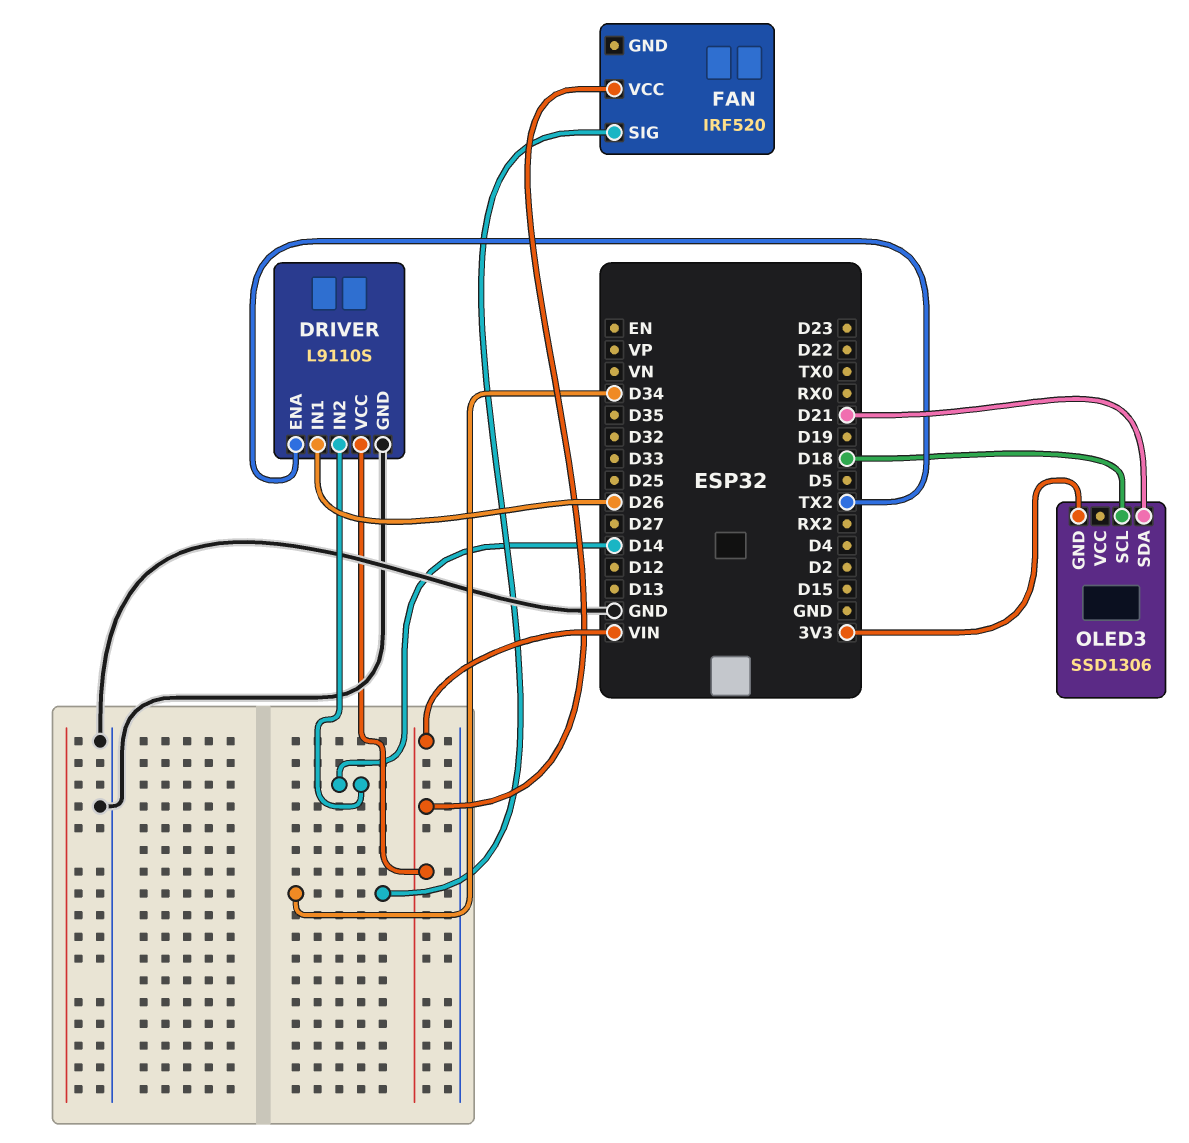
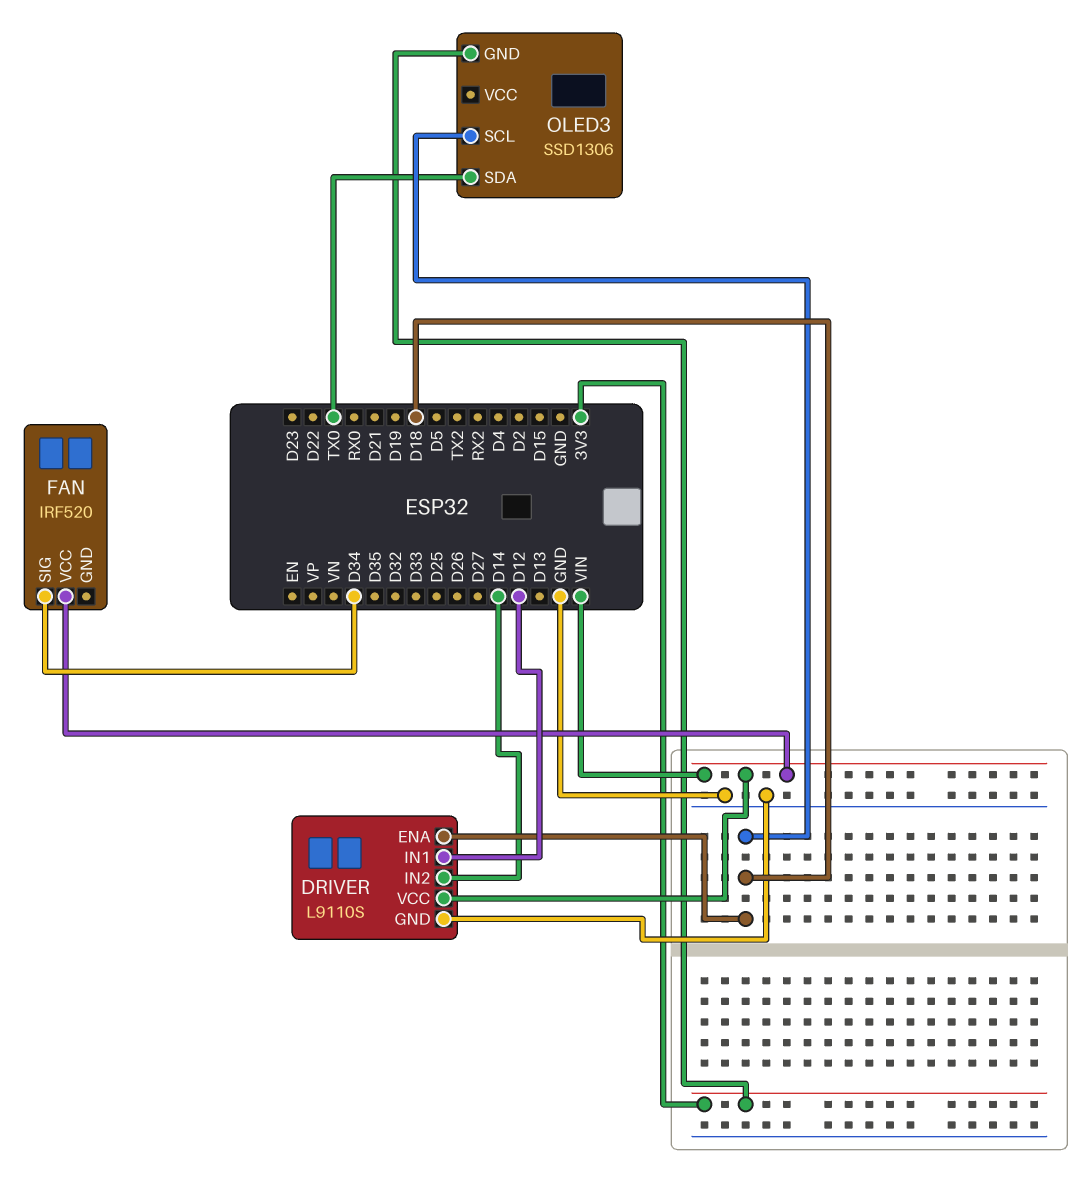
DRIVER pin ENA: TX2 -> D18
DRIVER pin IN1: D26 -> D12
OLED3 pin SDA: D21 -> TX0

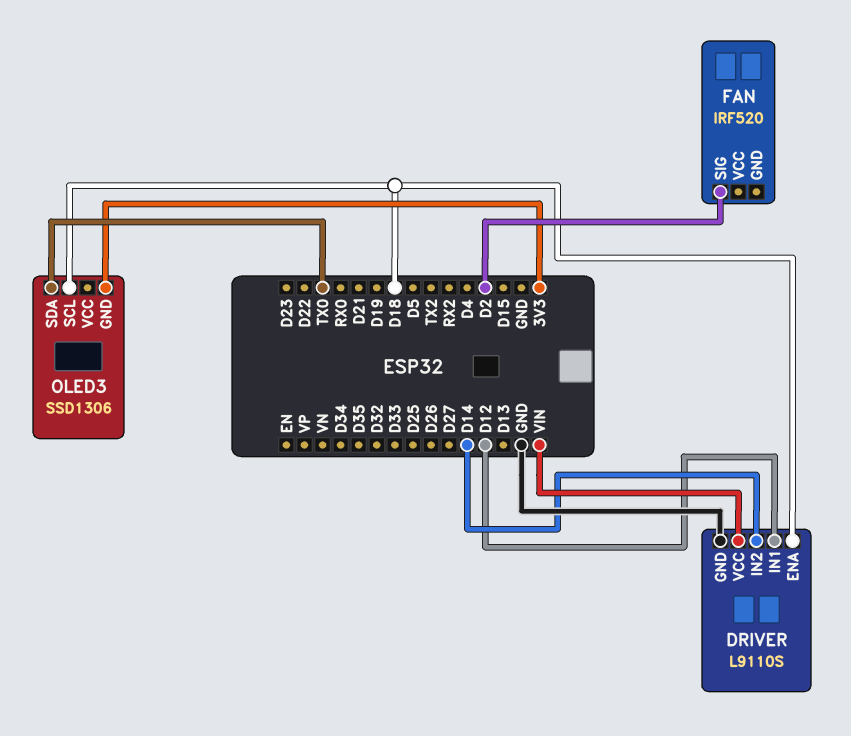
FAN pin SIG: D34 -> D2
FAN pin VCC: VIN -> none

